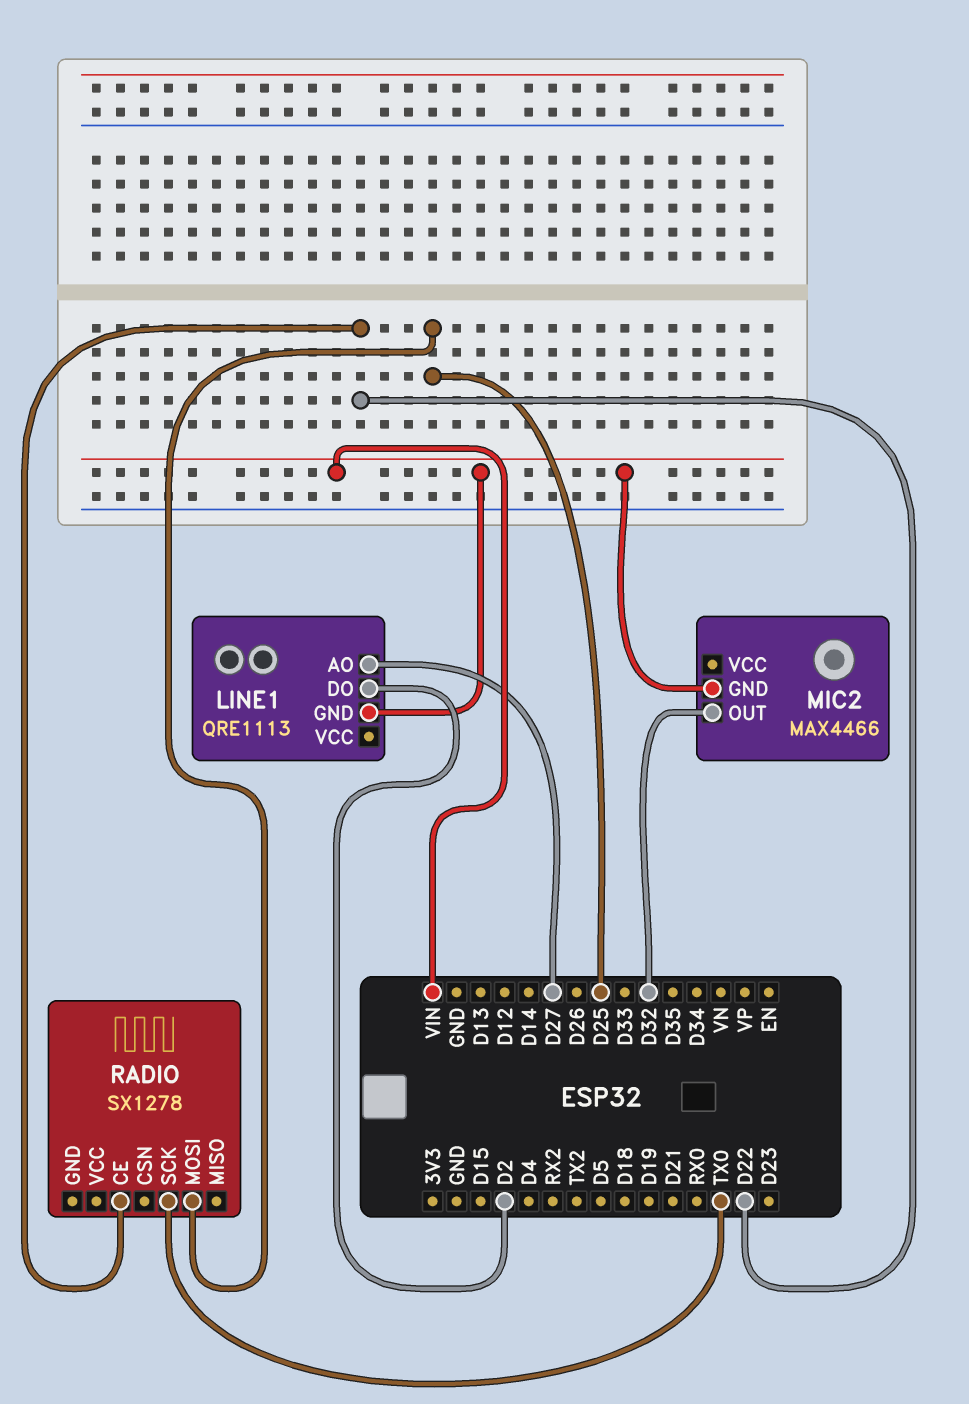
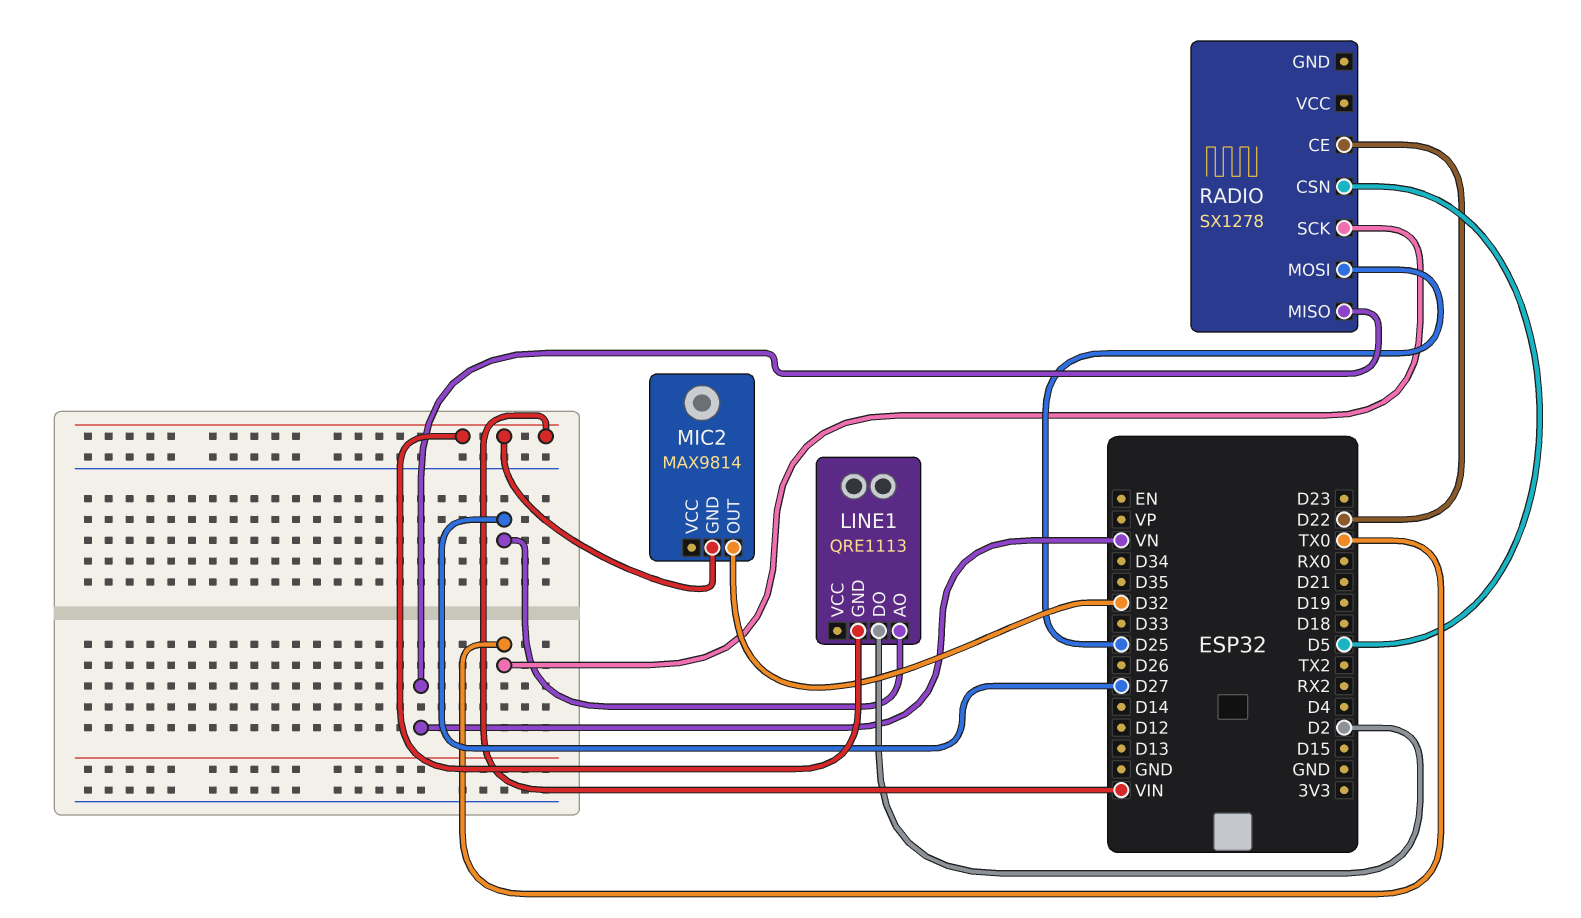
MIC2: MAX4466 -> MAX9814
RADIO pin CSN: none -> D5
RADIO pin MISO: none -> VN

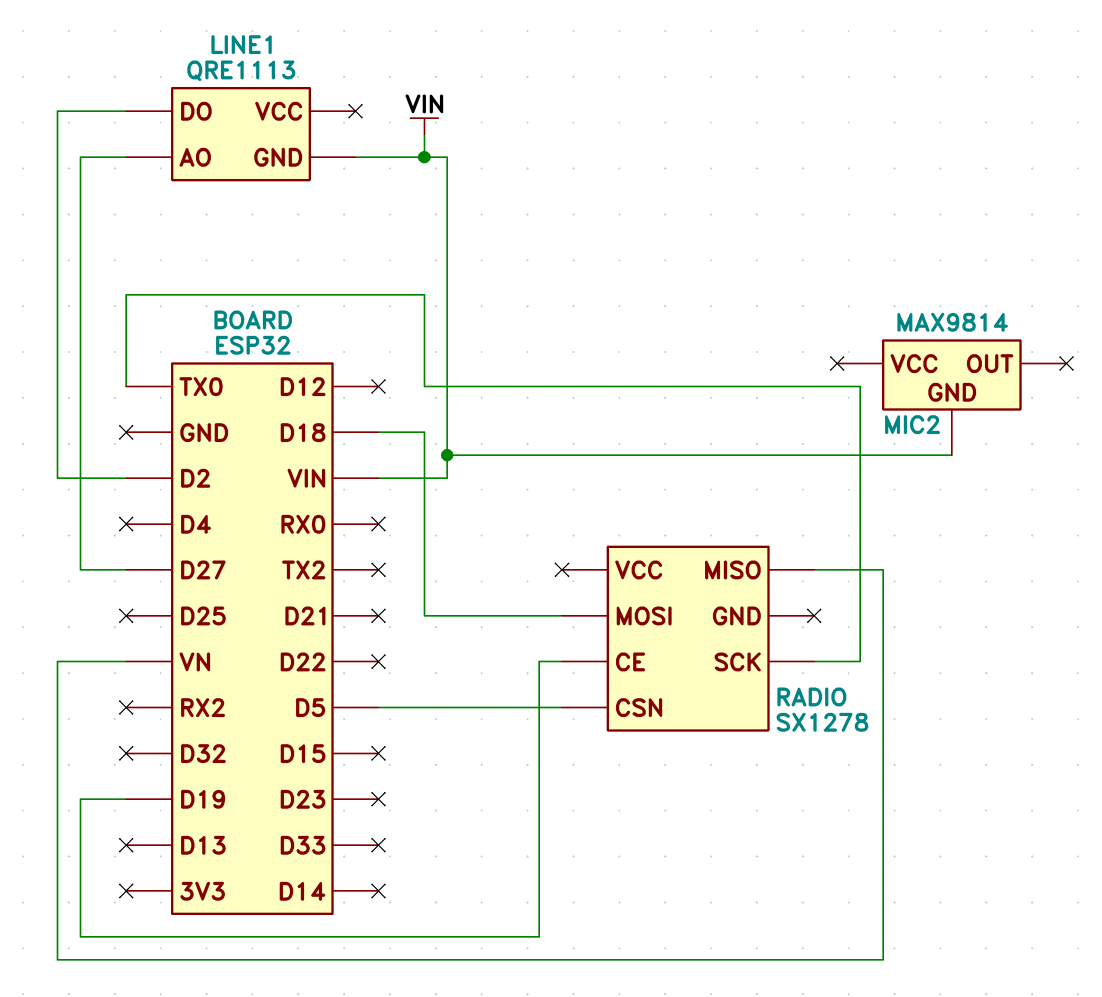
MIC2 pin OUT: D32 -> none
RADIO pin CE: D22 -> D19
RADIO pin MOSI: D25 -> D18

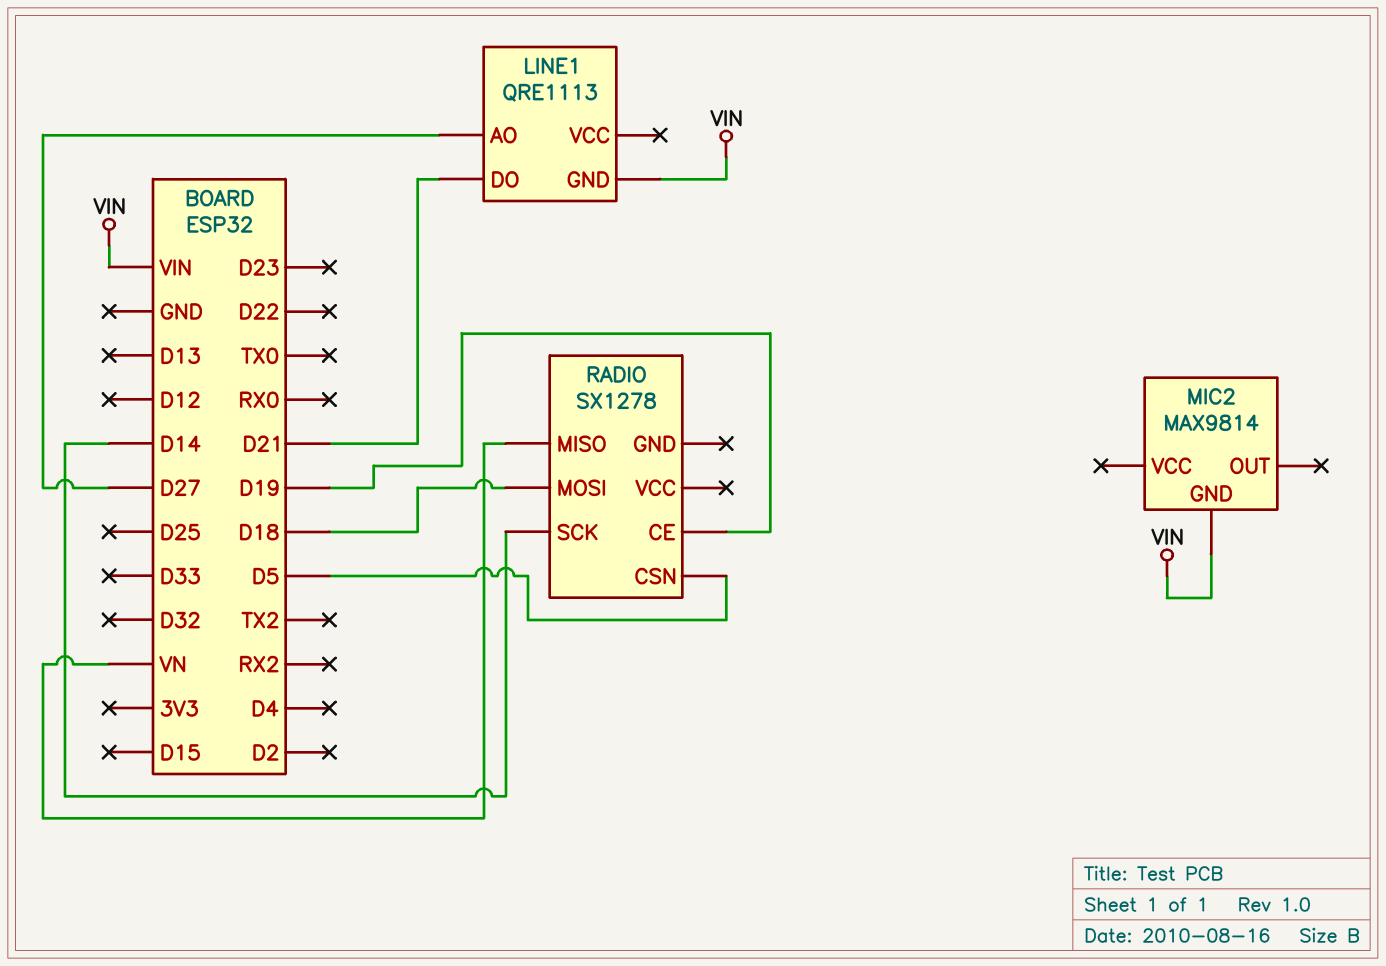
LINE1 pin DO: D2 -> D21
RADIO pin SCK: TX0 -> D14

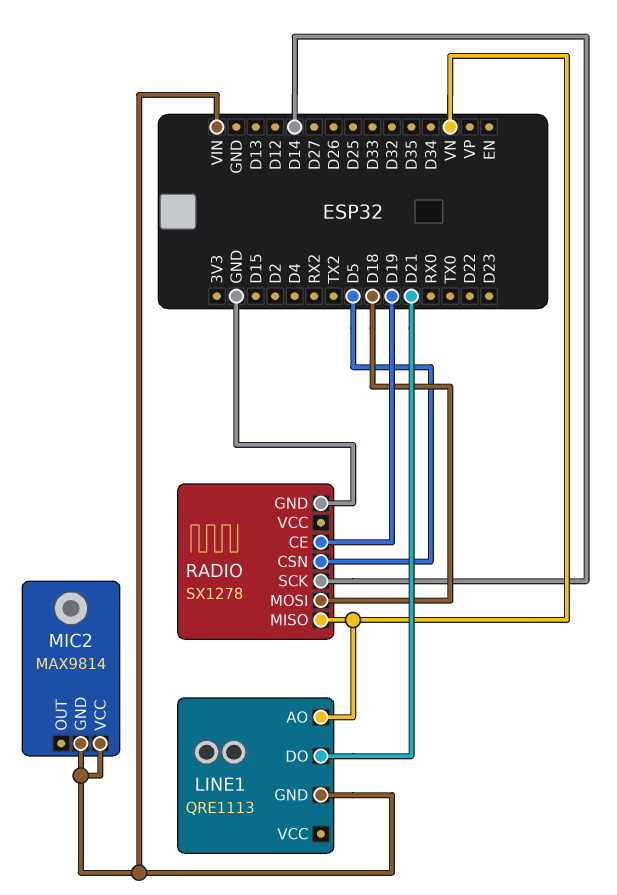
LINE1 pin AO: D27 -> VN
MIC2 pin VCC: none -> VIN
RADIO pin GND: none -> GND

